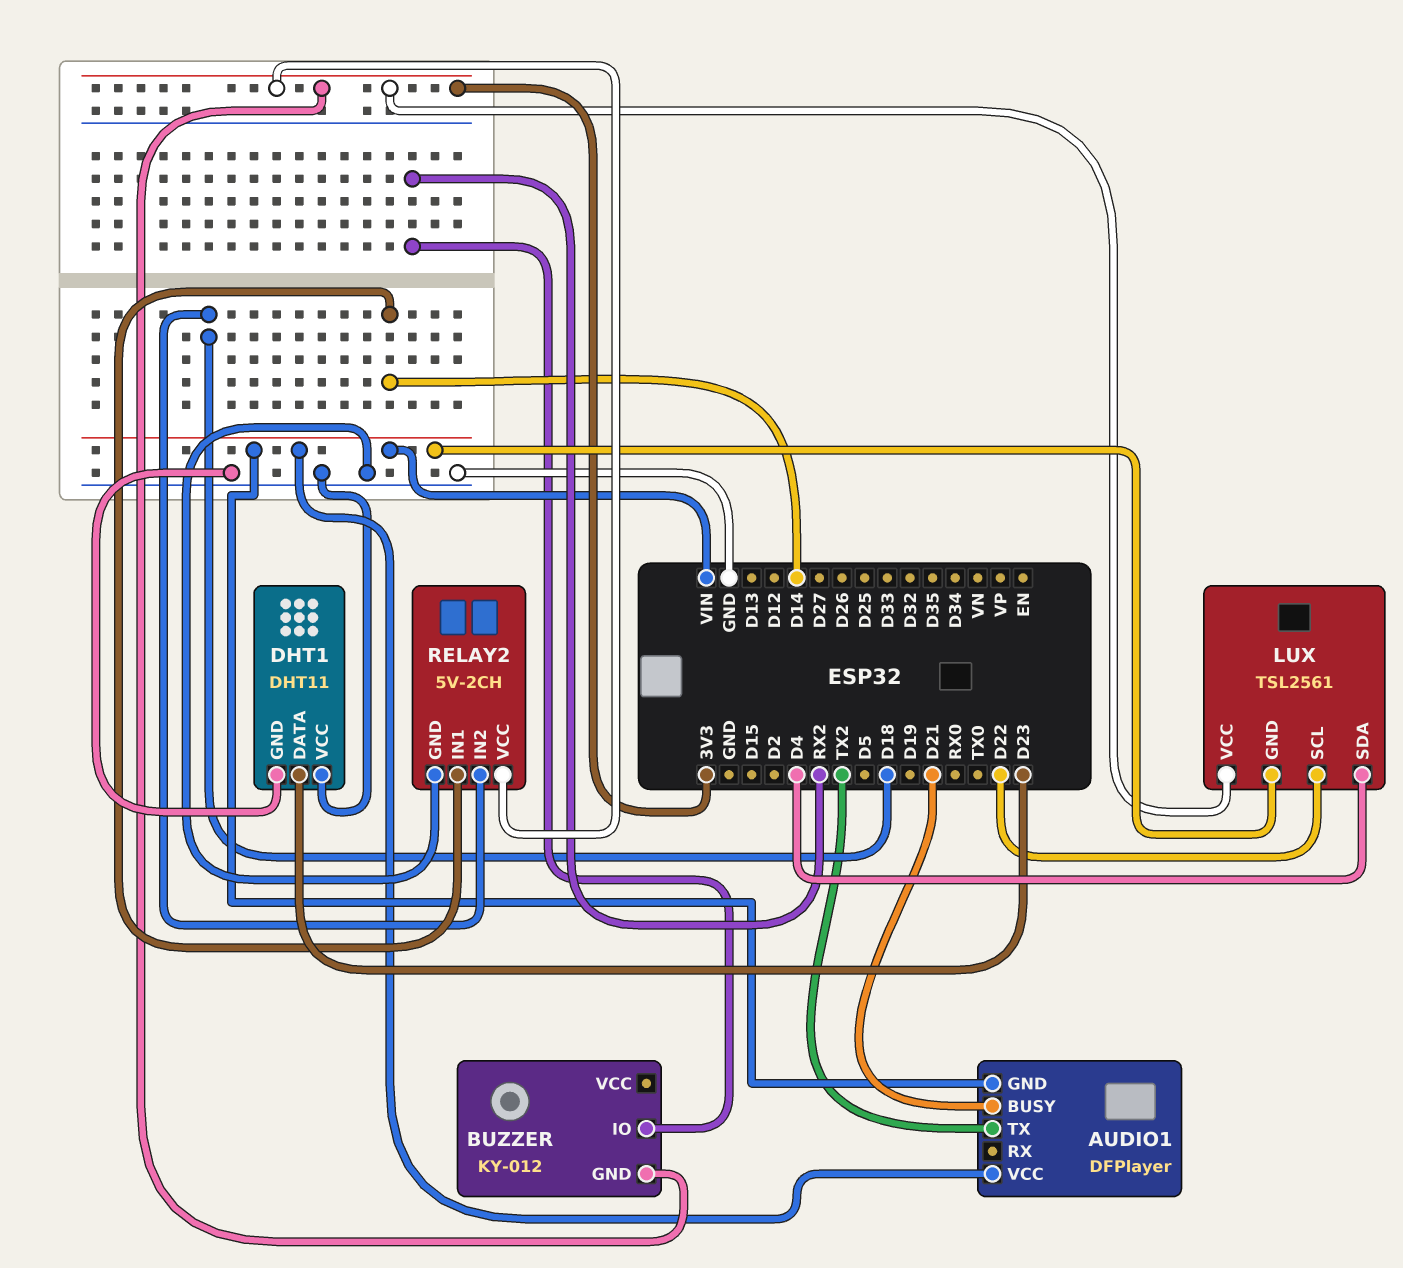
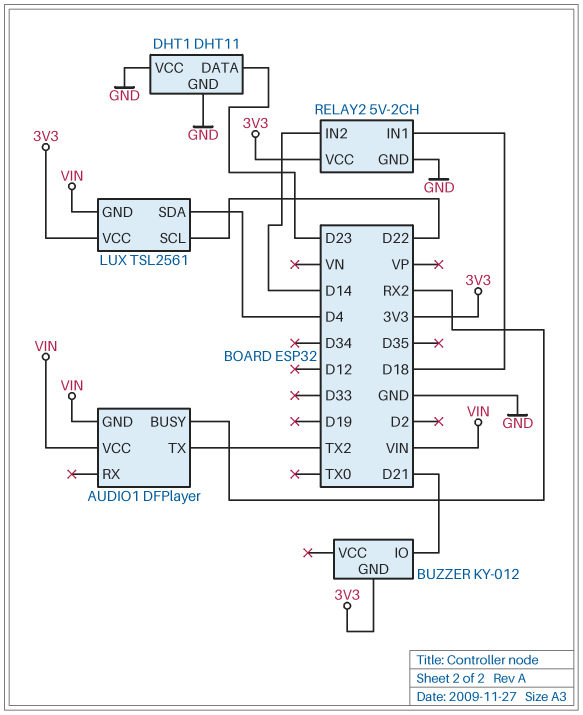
AUDIO1 pin BUSY: D21 -> RX2
BUZZER pin IO: RX2 -> D21
RELAY2 pin IN1: D14 -> D18
RELAY2 pin IN2: D18 -> D14

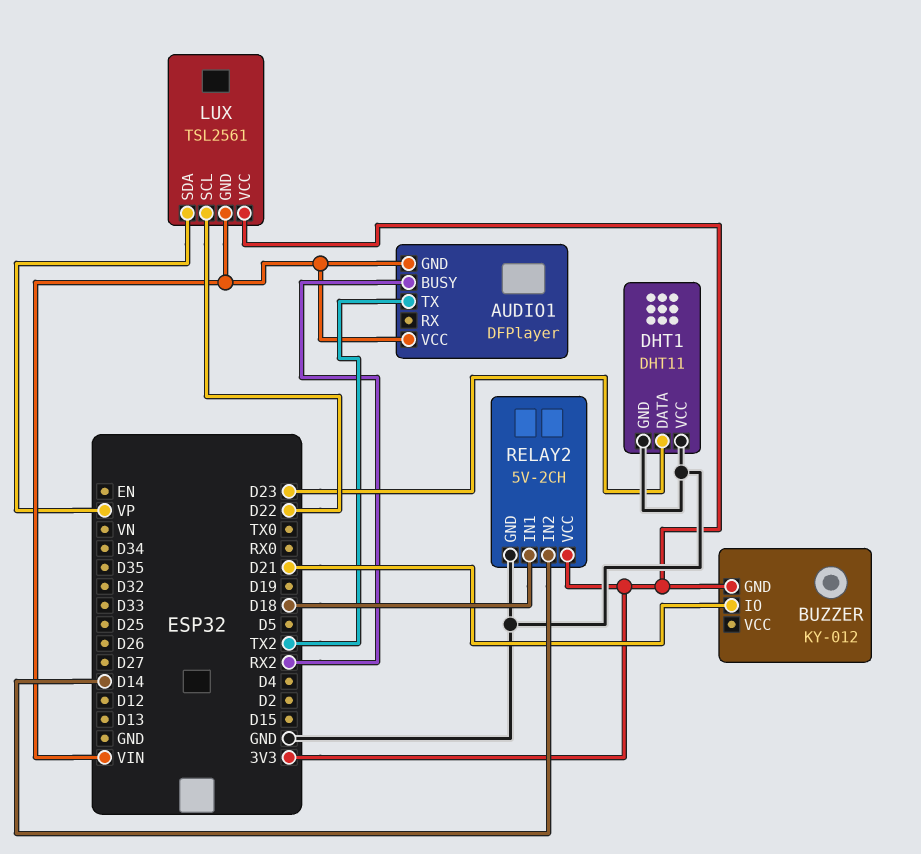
LUX pin SDA: D4 -> VP

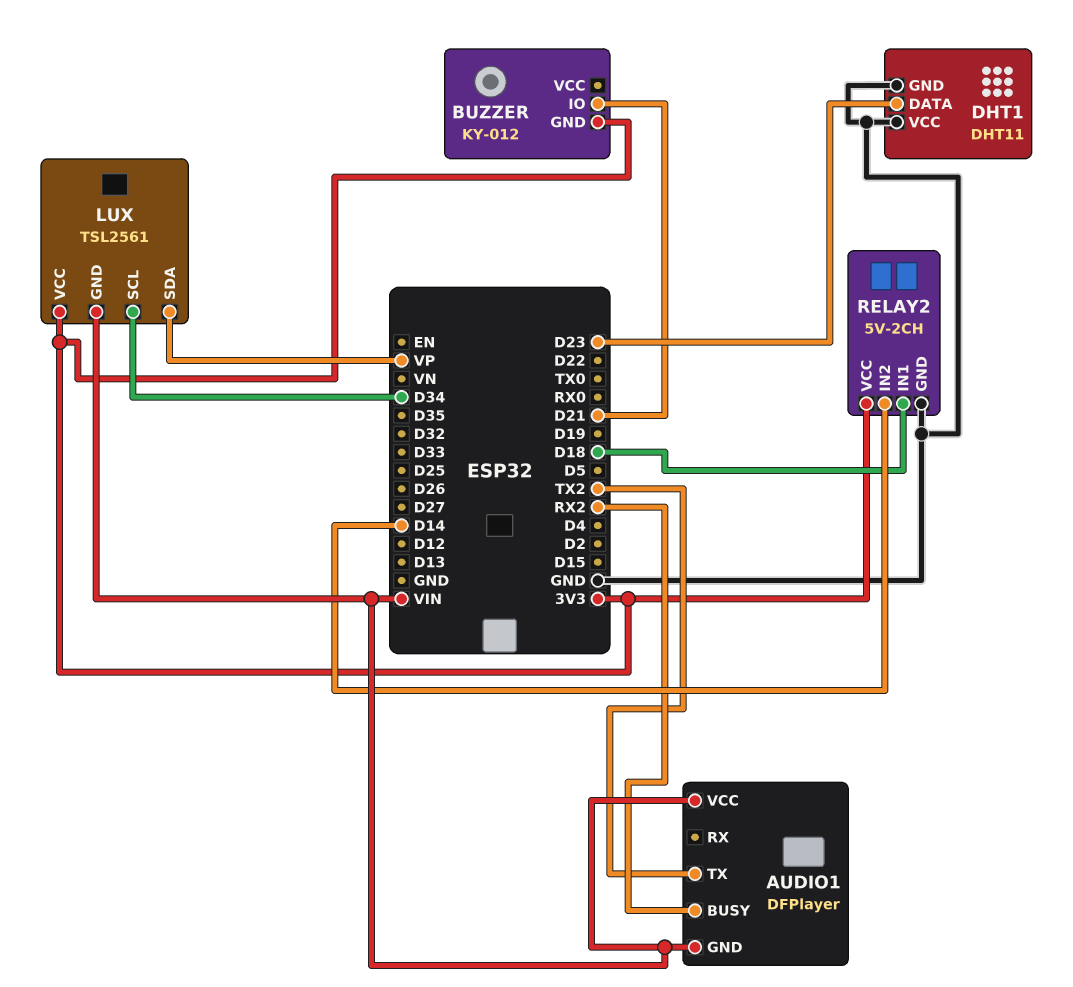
LUX pin SCL: D22 -> D34

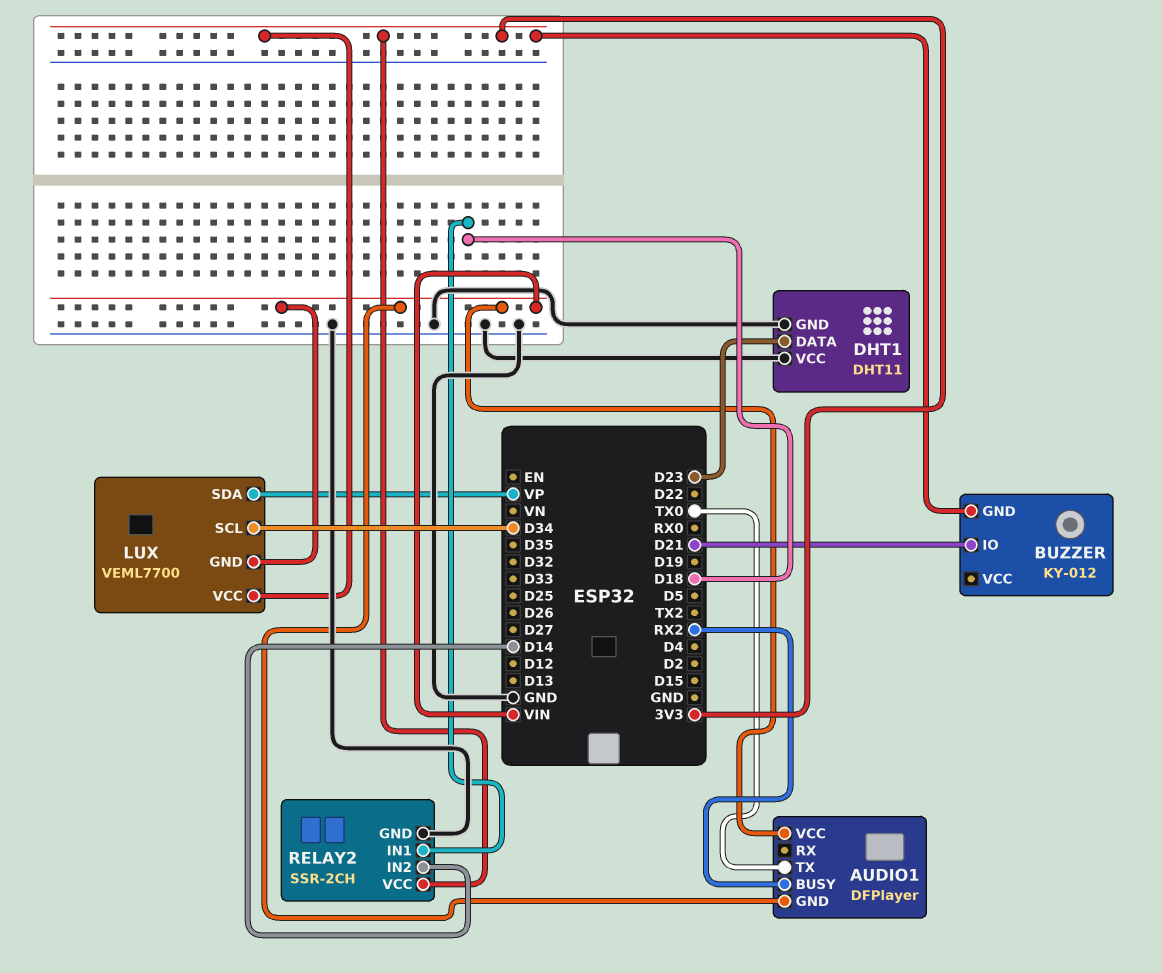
AUDIO1 pin TX: TX2 -> TX0
LUX: TSL2561 -> VEML7700
RELAY2: 5V-2CH -> SSR-2CH

